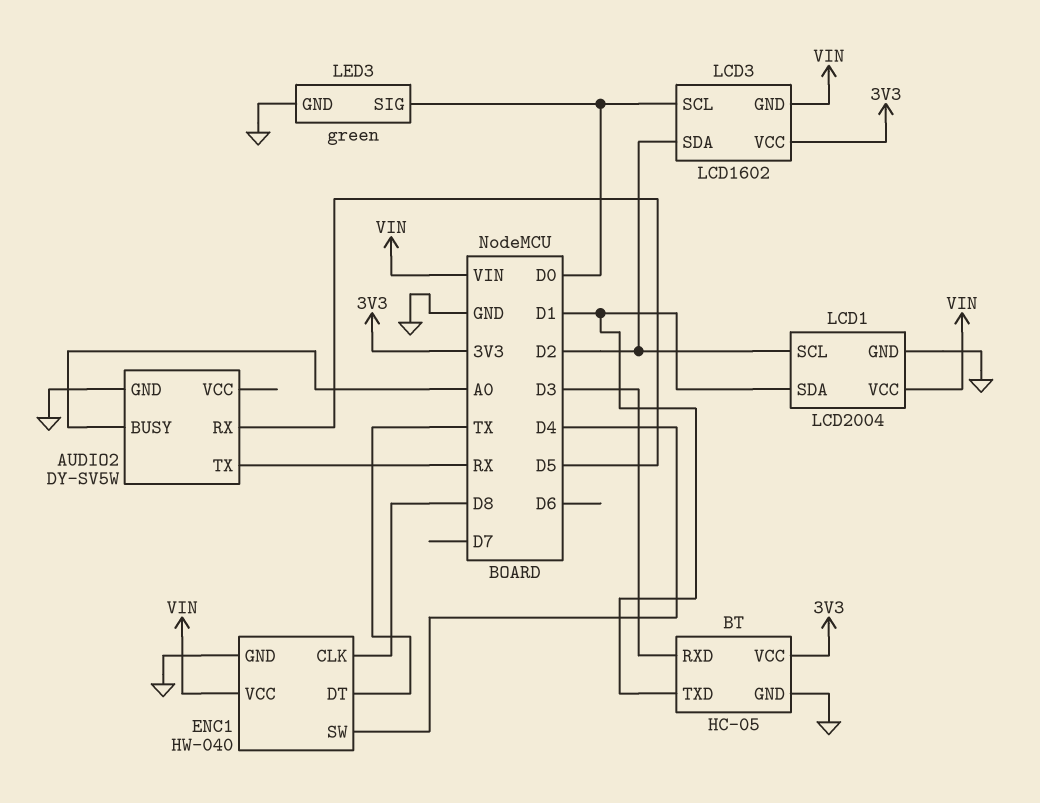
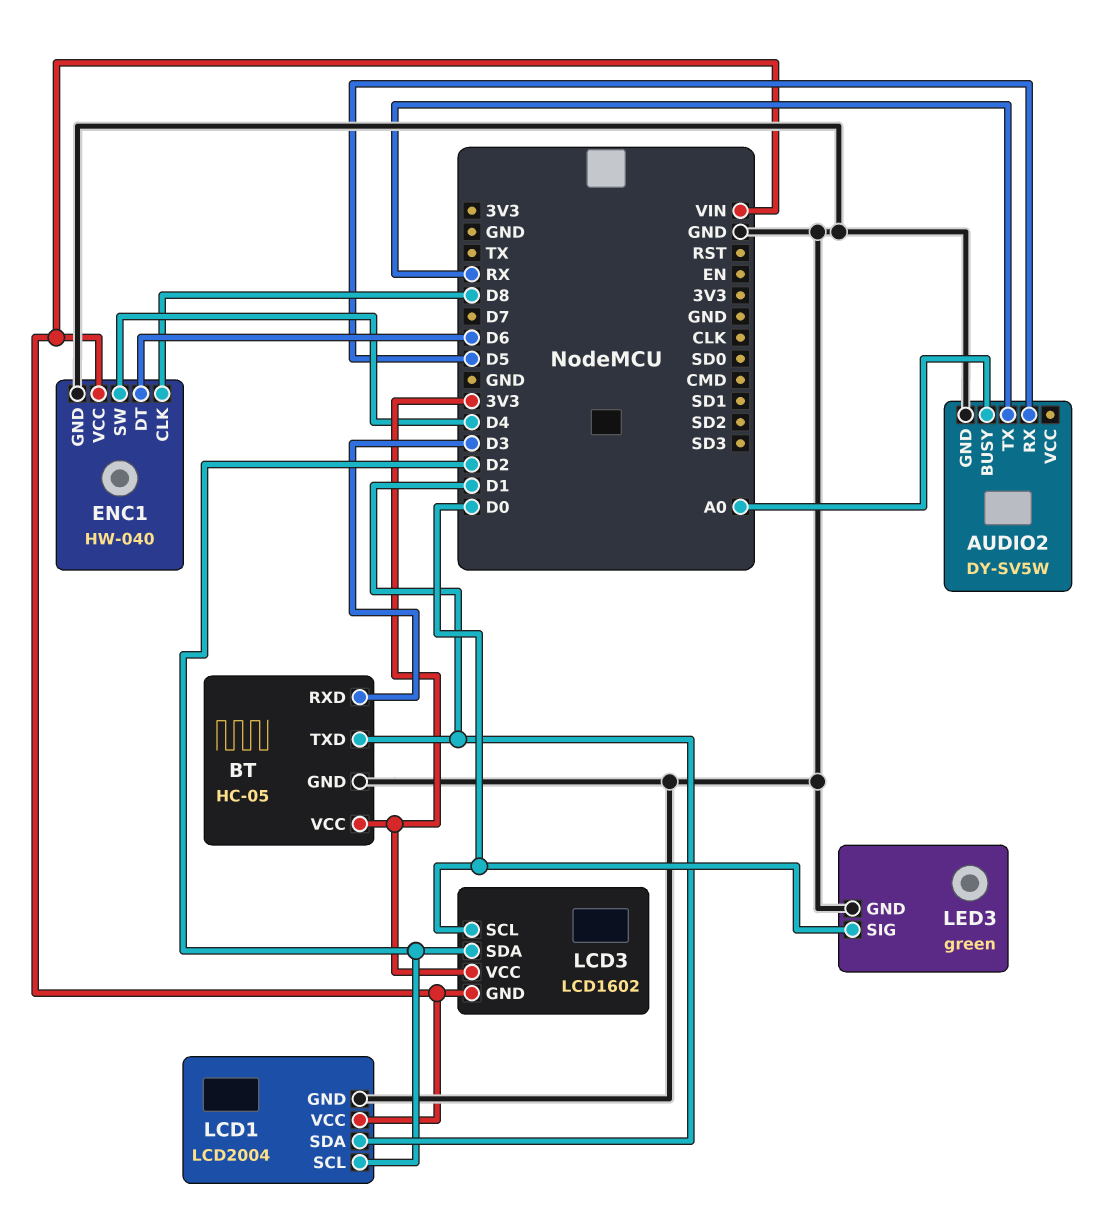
ENC1 pin DT: TX -> D6

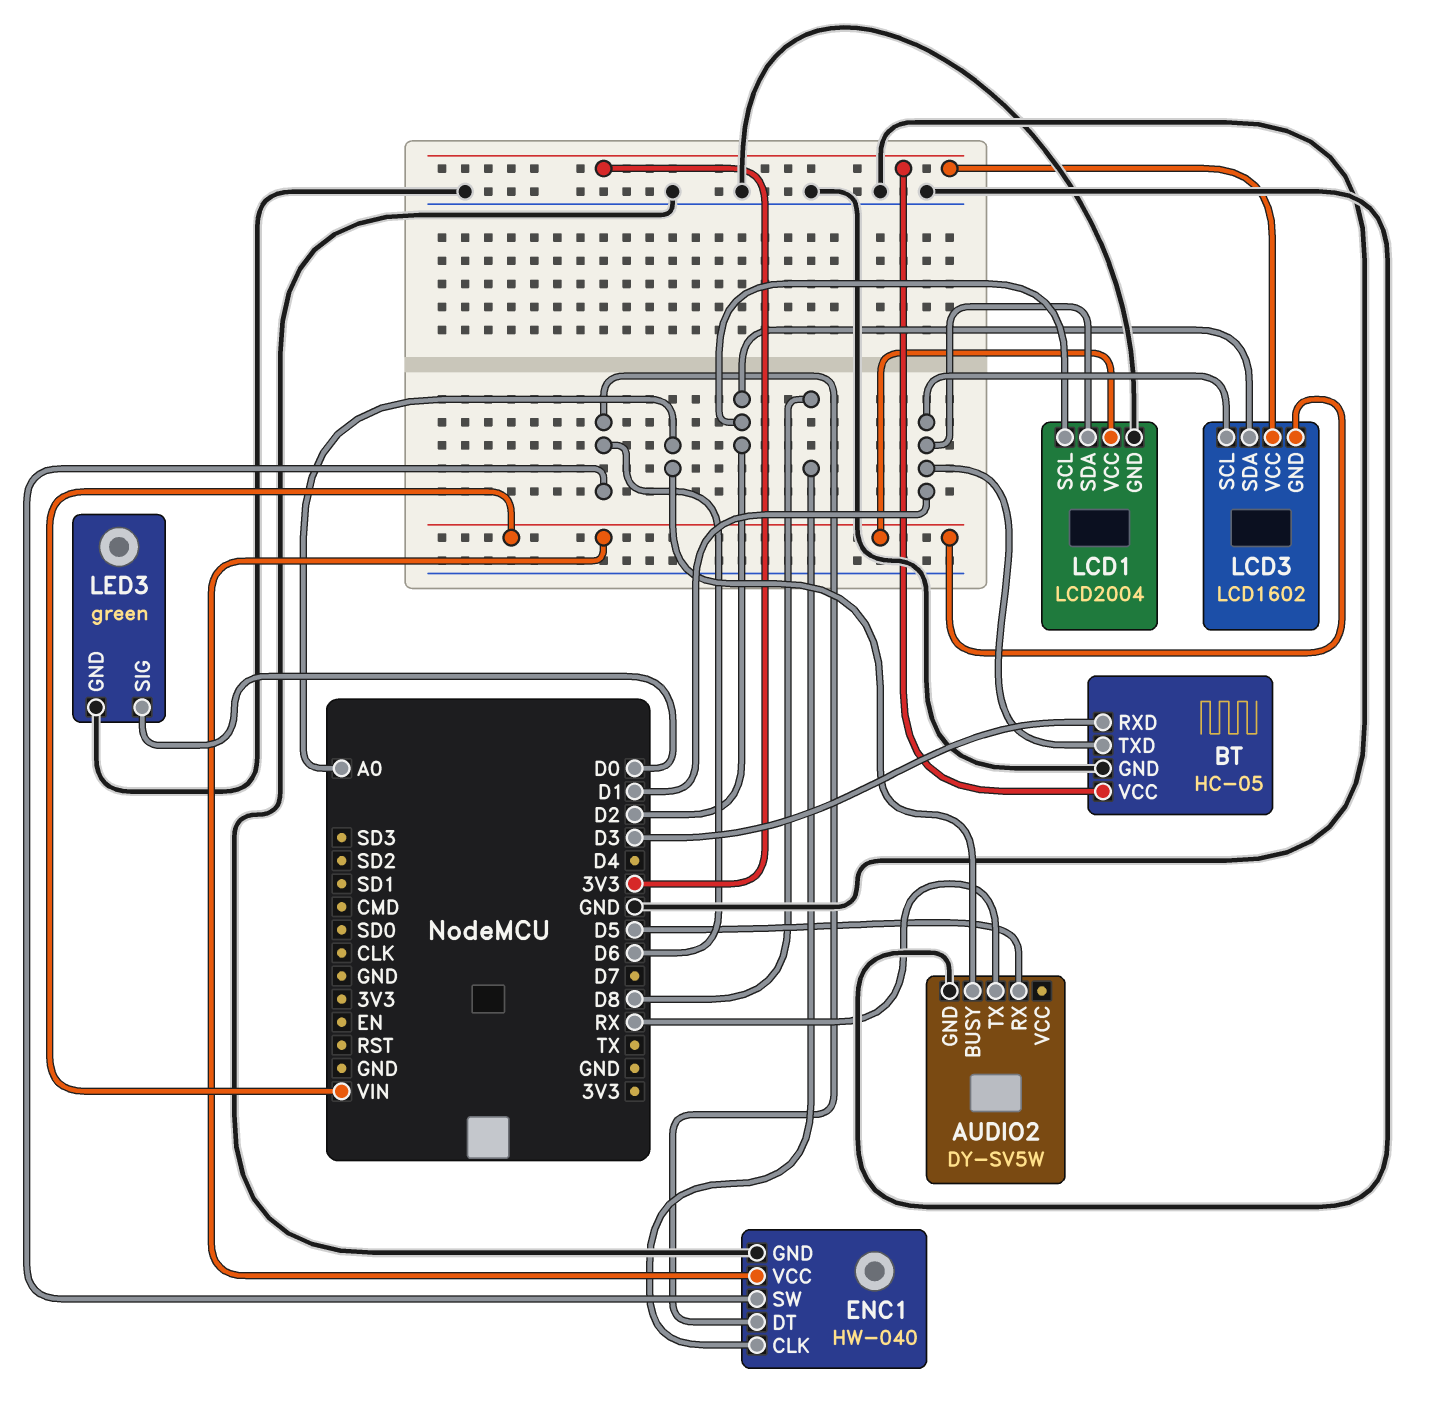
ENC1 pin SW: D4 -> D6
LCD3 pin SCL: D0 -> D1

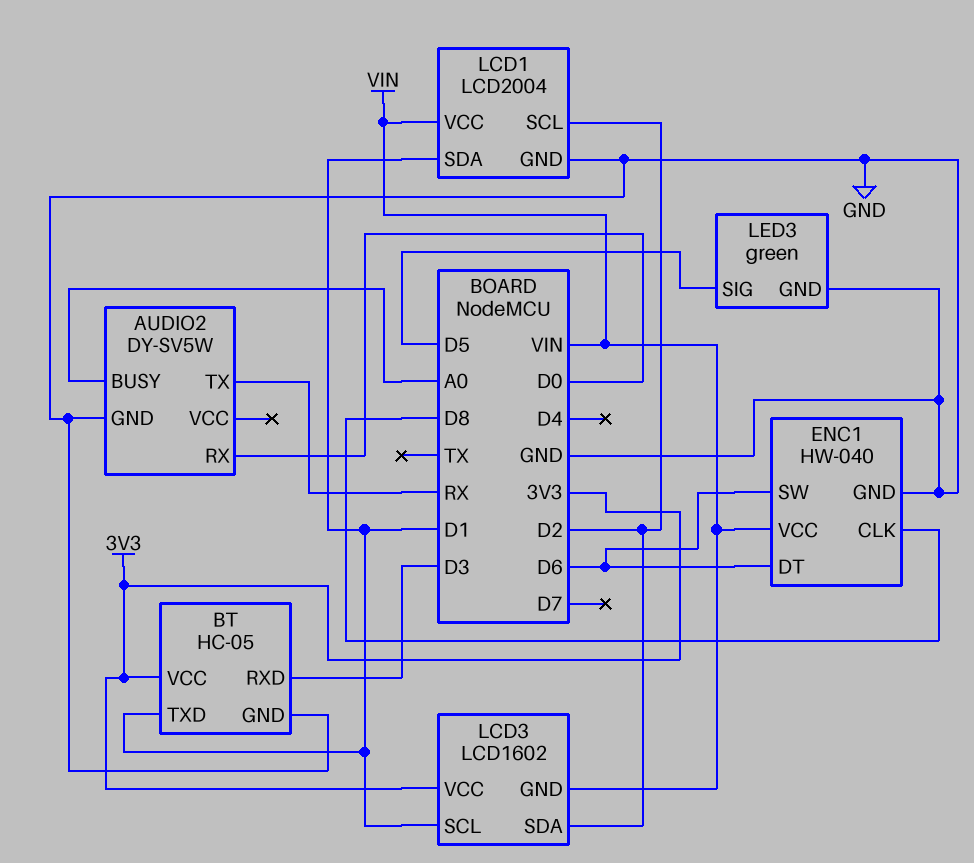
AUDIO2 pin RX: D5 -> D0
LED3 pin SIG: D0 -> D5

